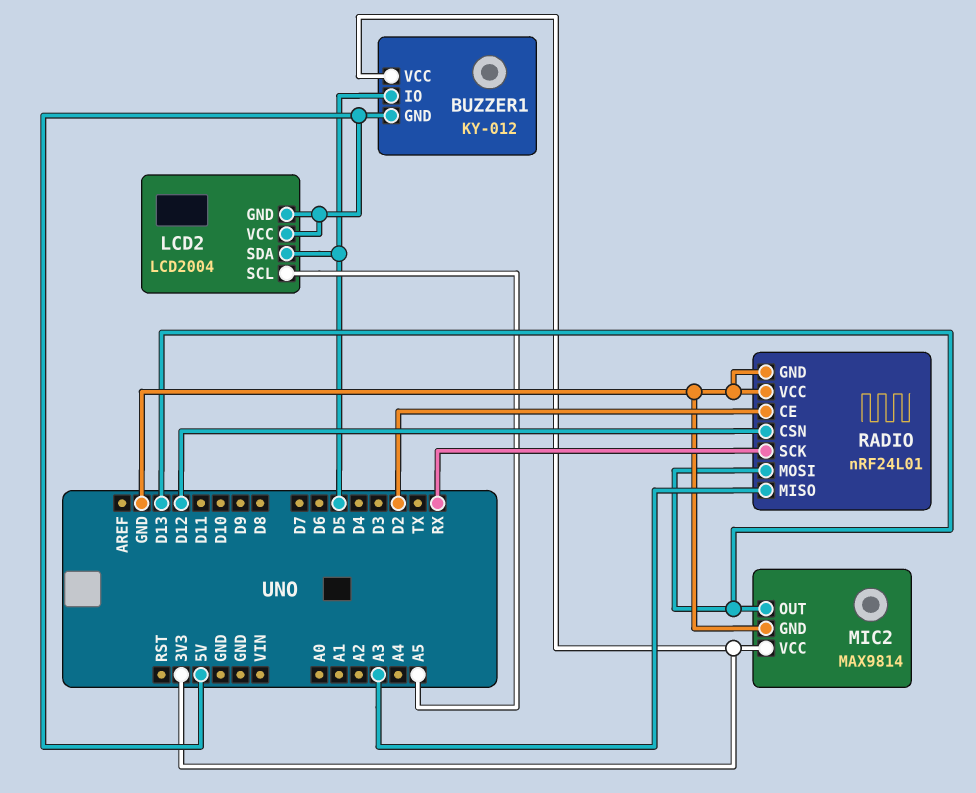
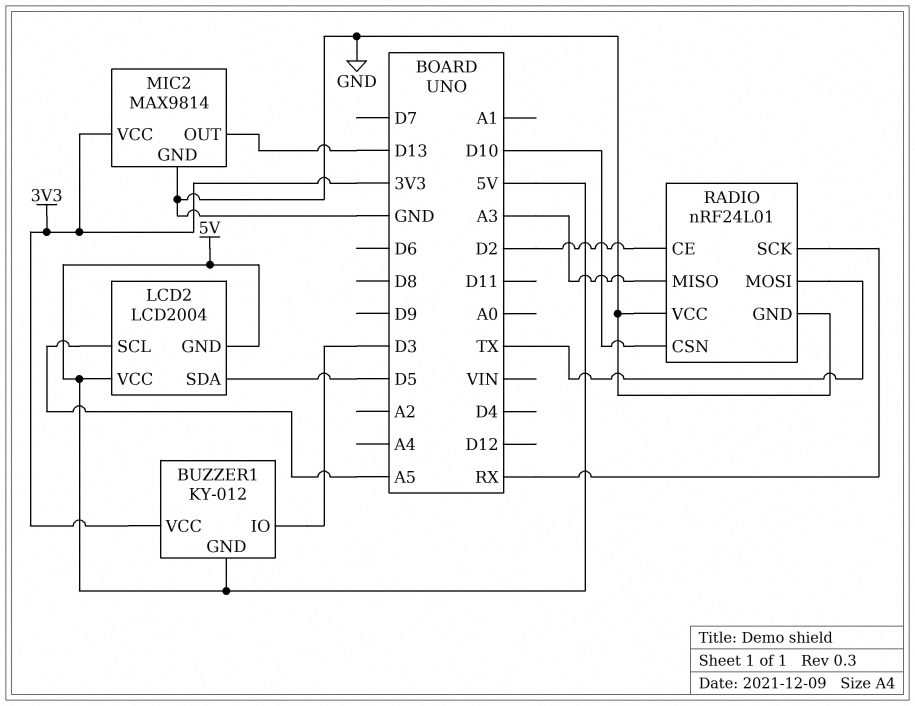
BUZZER1 pin IO: D5 -> D3
RADIO pin CSN: D12 -> D10
RADIO pin MOSI: D13 -> TX

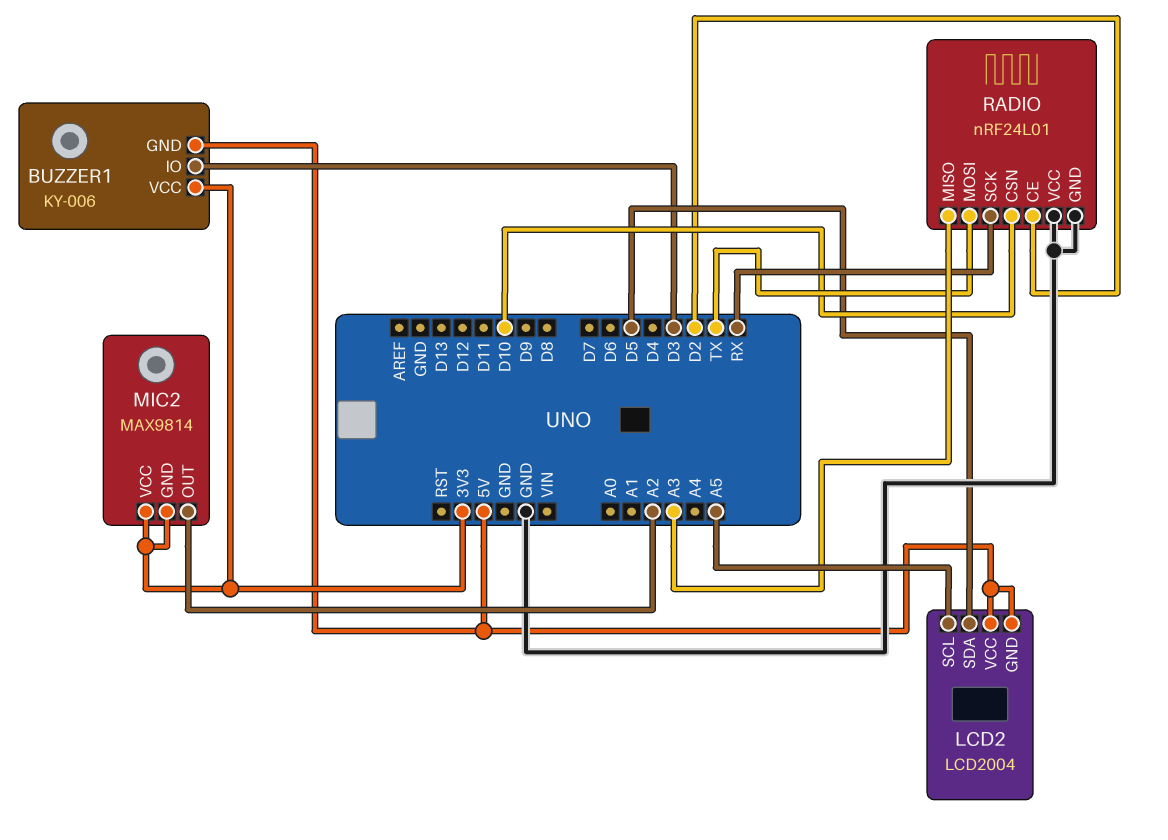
BUZZER1: KY-012 -> KY-006
MIC2 pin GND: GND -> 3V3
MIC2 pin OUT: D13 -> A2

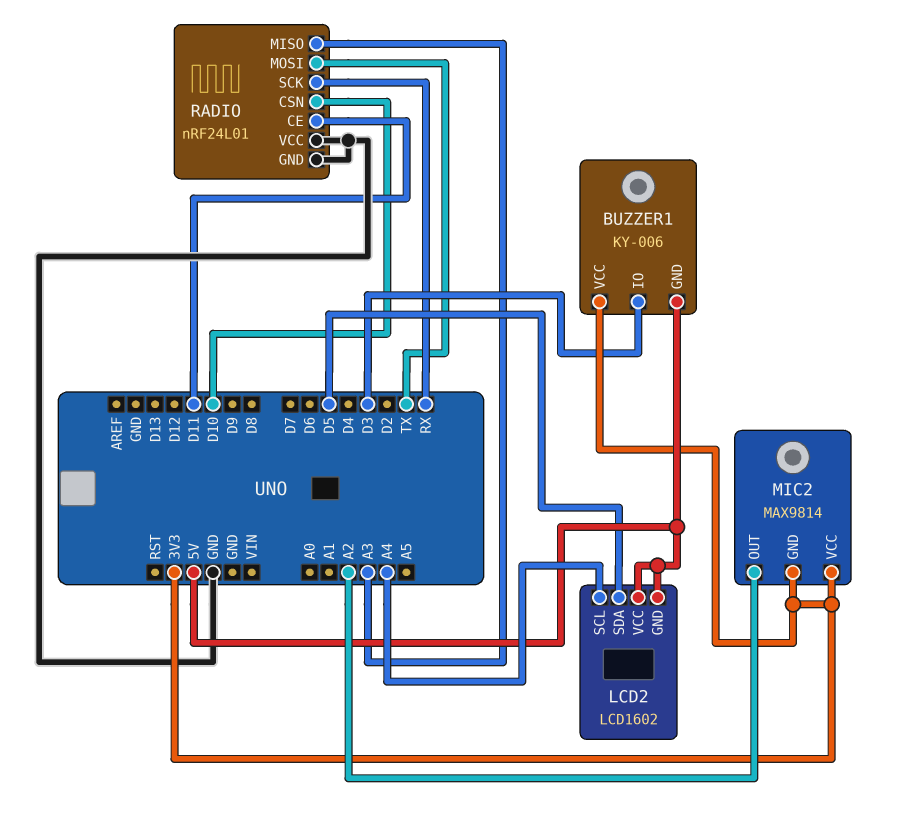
LCD2: LCD2004 -> LCD1602
LCD2 pin SCL: A5 -> A4
RADIO pin CE: D2 -> D11

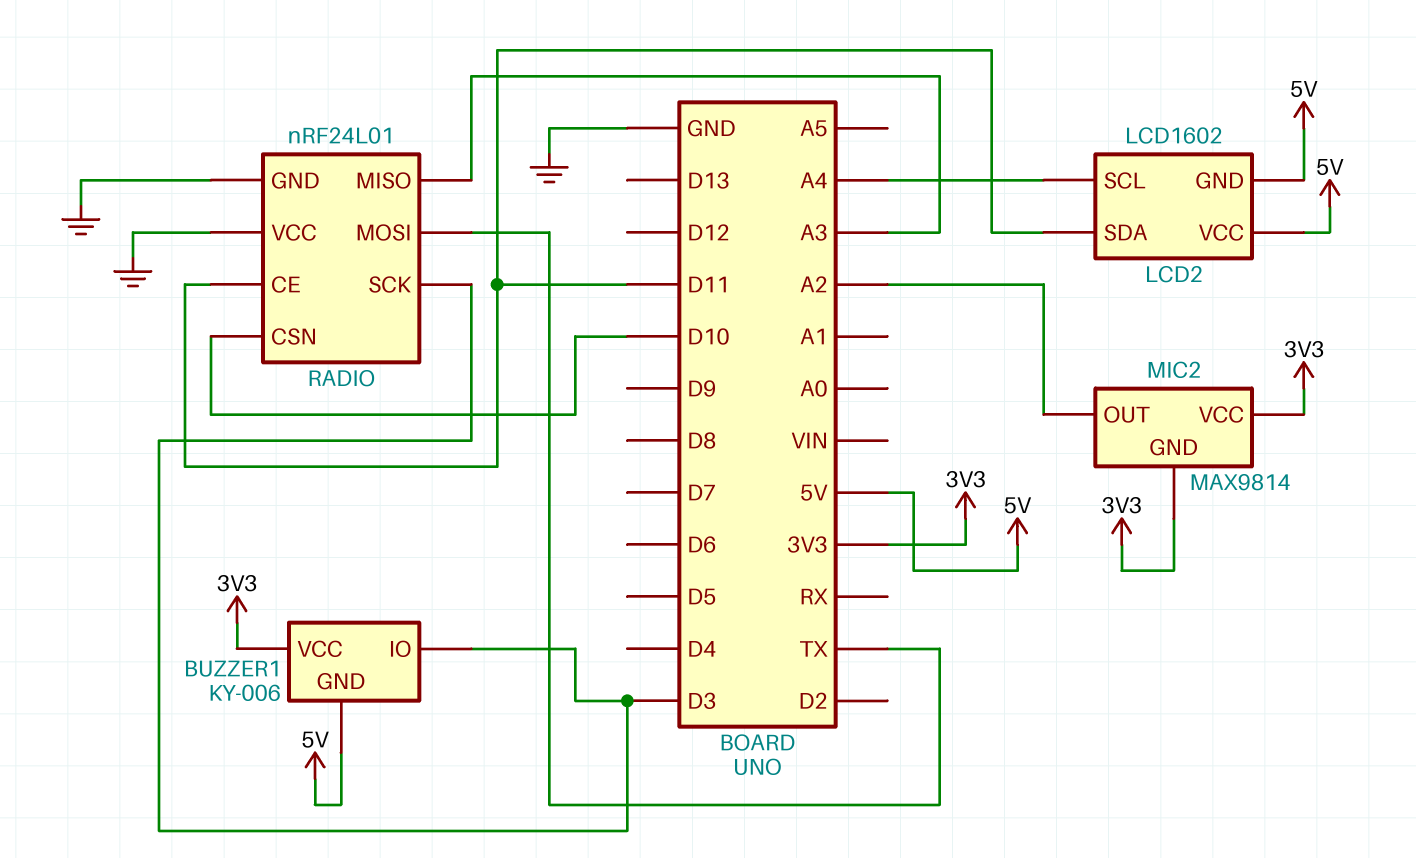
LCD2 pin SDA: D5 -> D11
RADIO pin SCK: RX -> D3

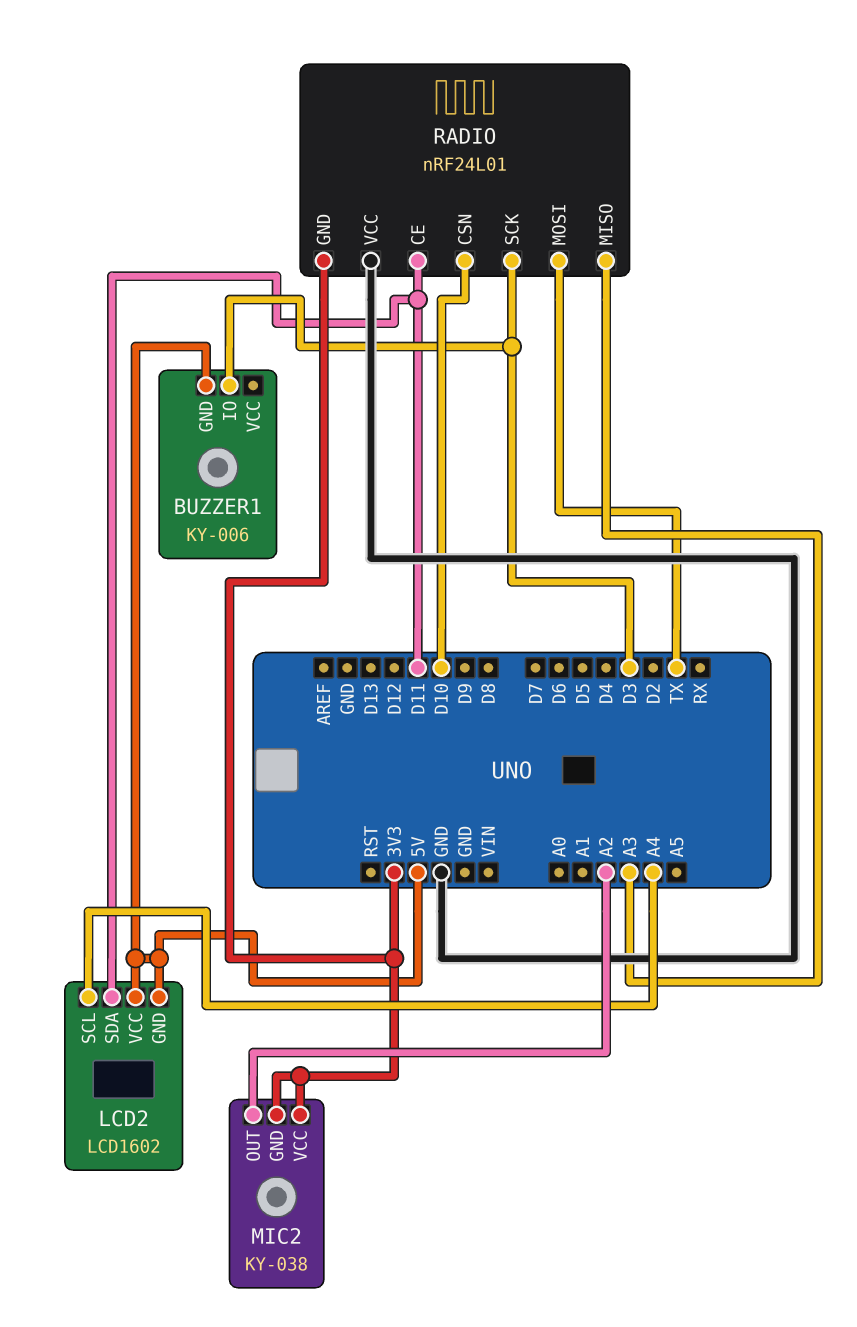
BUZZER1 pin VCC: 3V3 -> none
MIC2: MAX9814 -> KY-038
RADIO pin GND: GND -> 3V3

